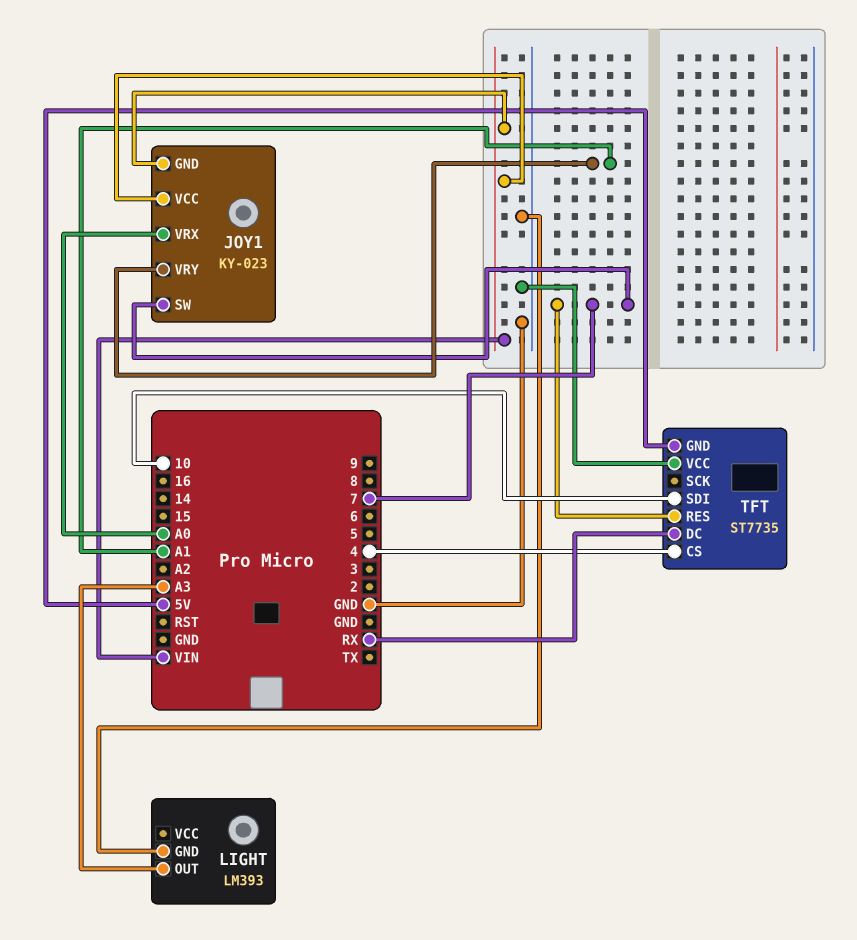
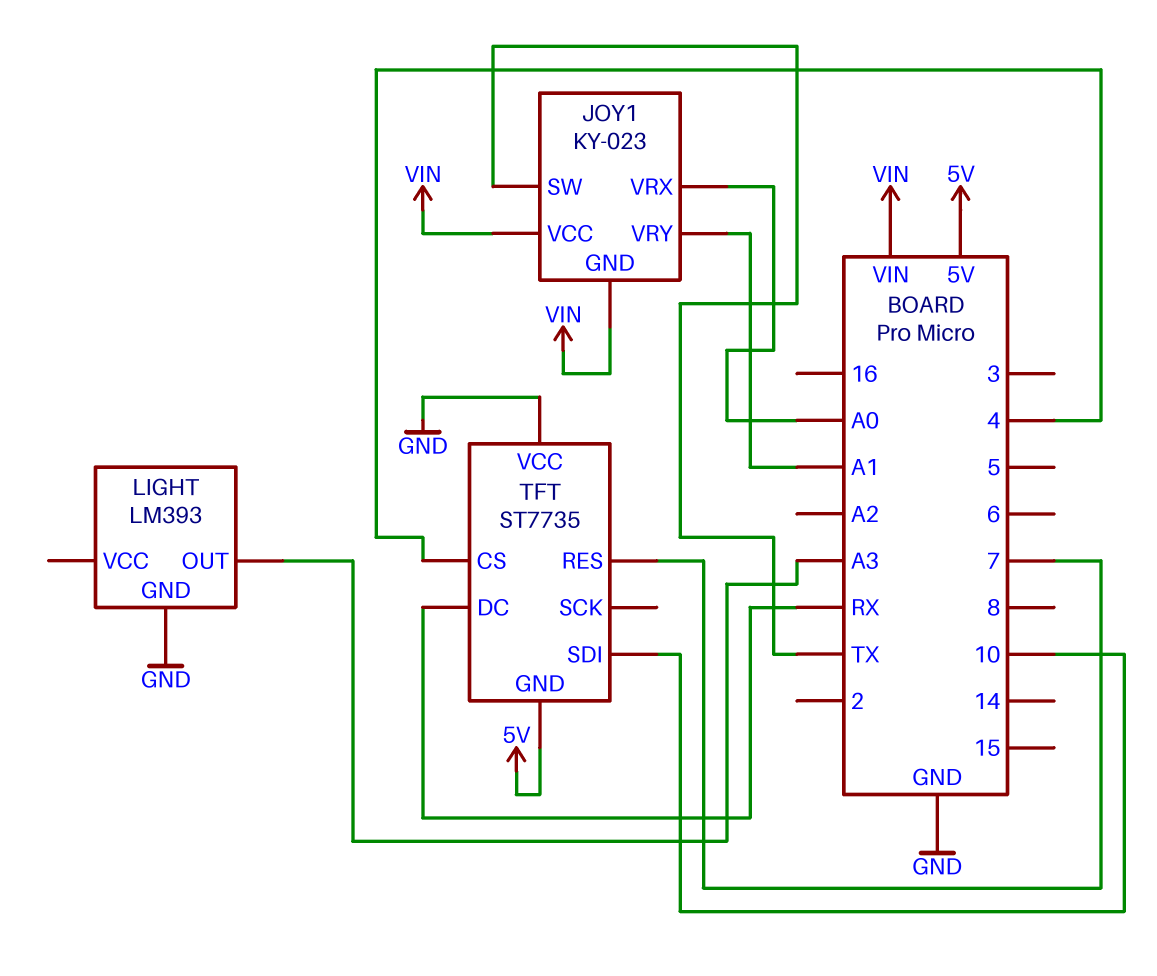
JOY1 pin SW: 7 -> TX

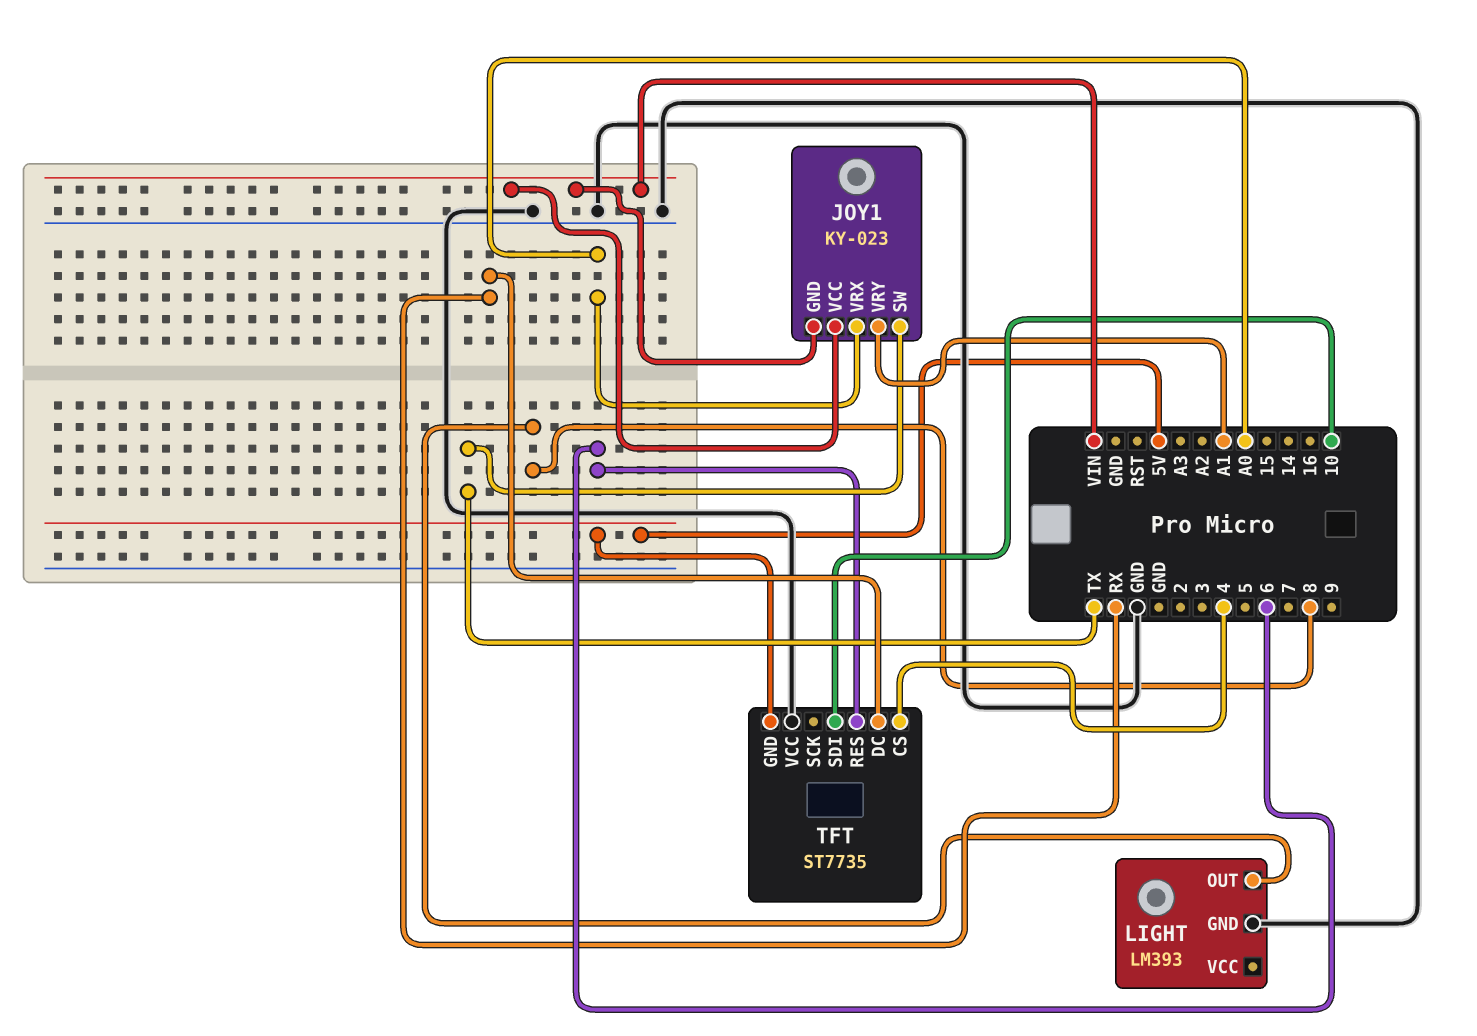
LIGHT pin OUT: A3 -> 8
TFT pin RES: 7 -> 6

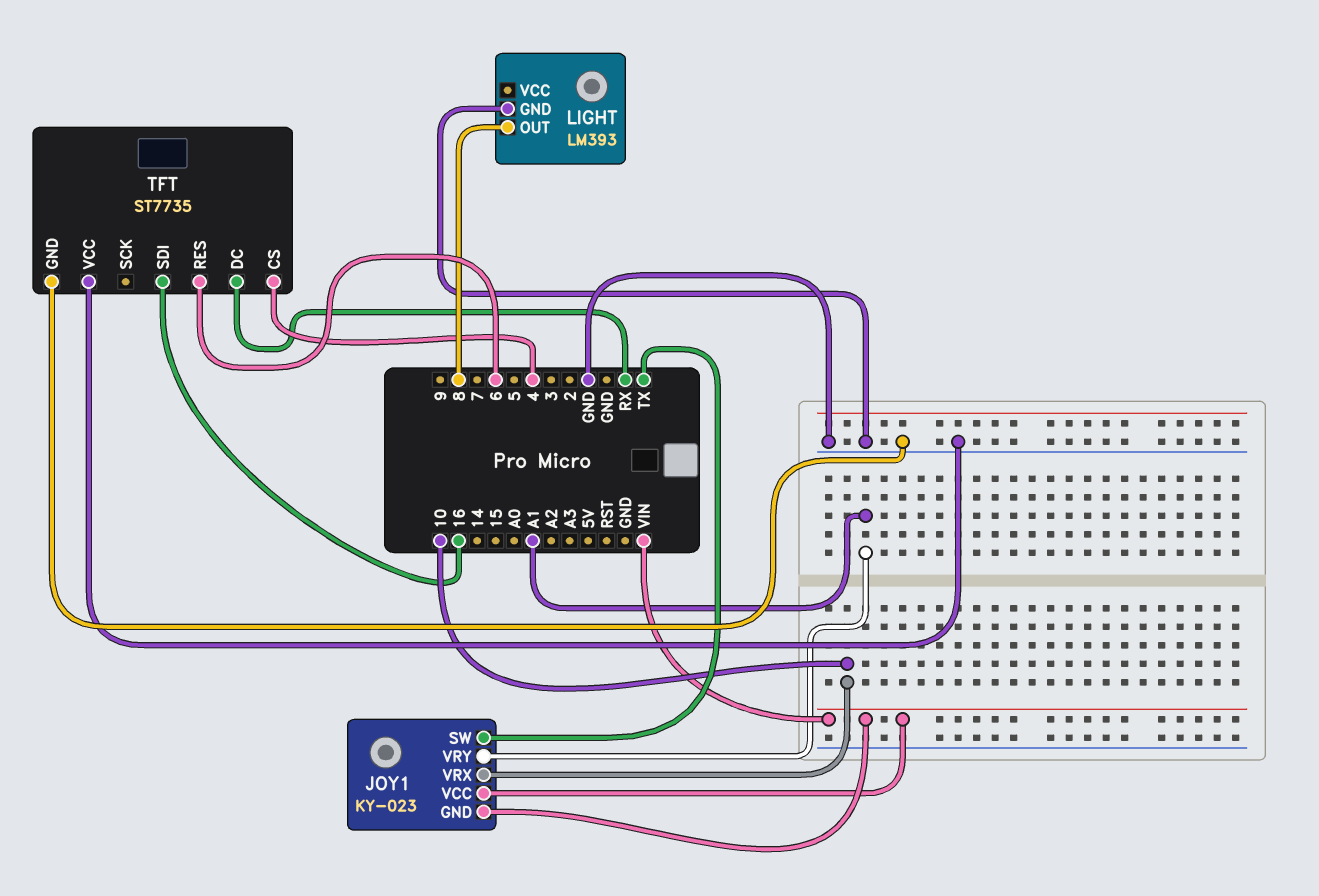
JOY1 pin VRX: A0 -> 10
TFT pin GND: 5V -> GND
TFT pin SDI: 10 -> 16

